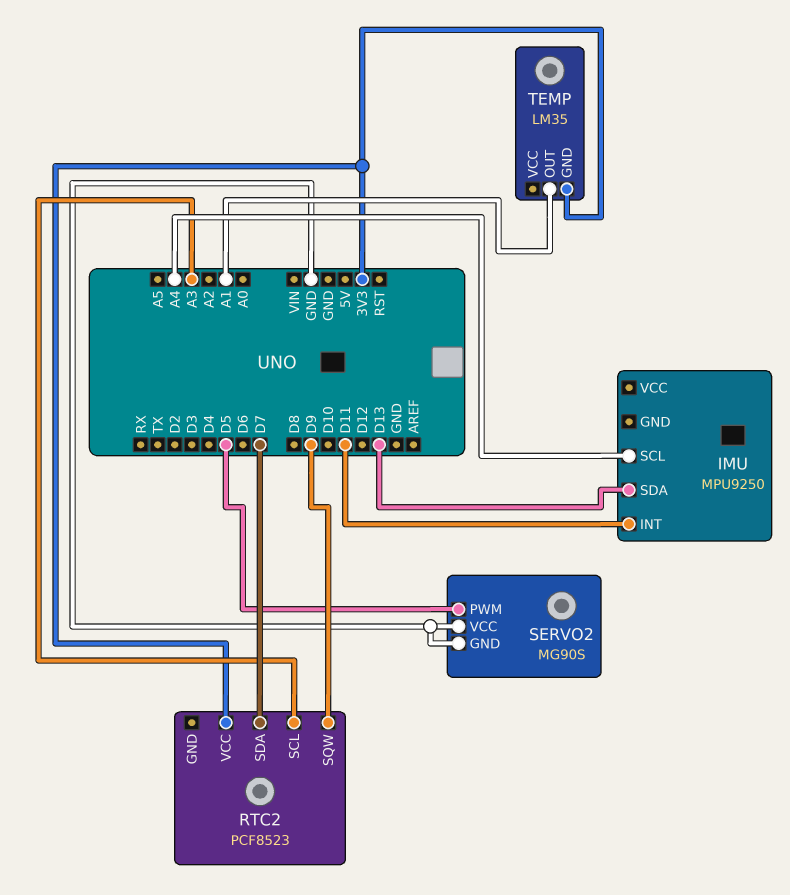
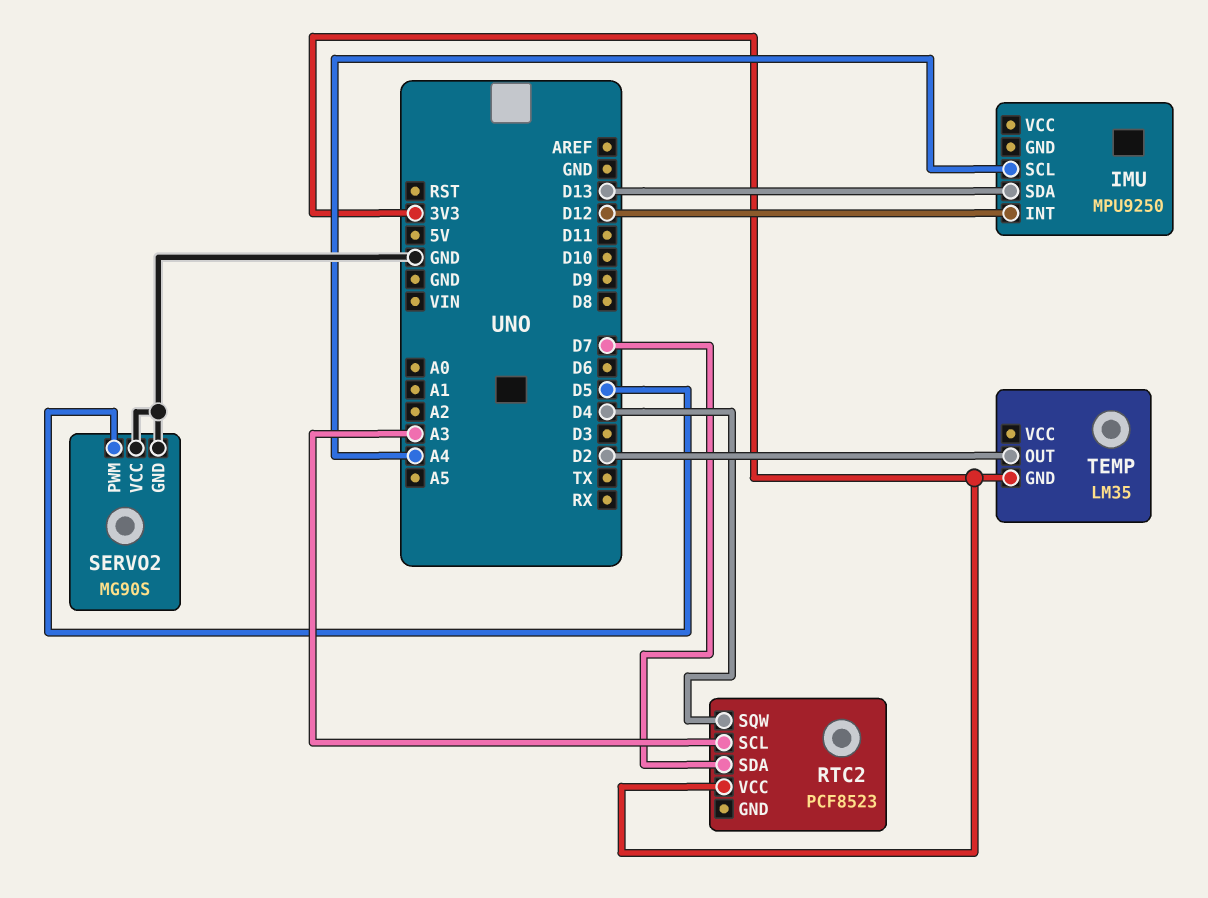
IMU pin INT: D11 -> D12
RTC2 pin SQW: D9 -> D4
TEMP pin OUT: A1 -> D2

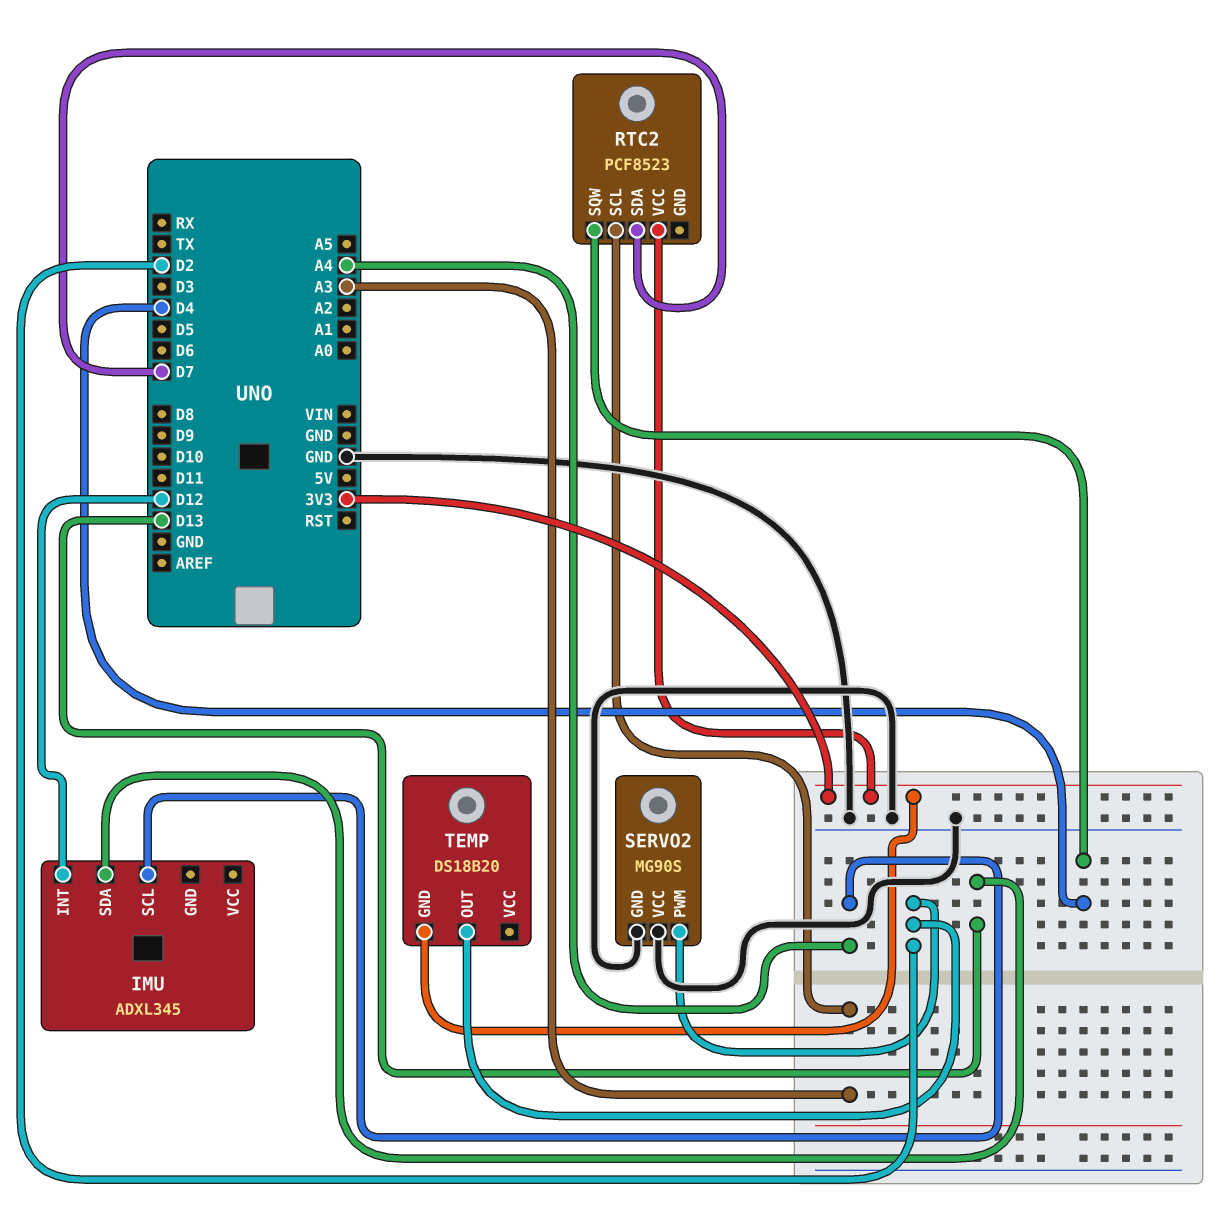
IMU: MPU9250 -> ADXL345
SERVO2 pin PWM: D5 -> D2
TEMP: LM35 -> DS18B20

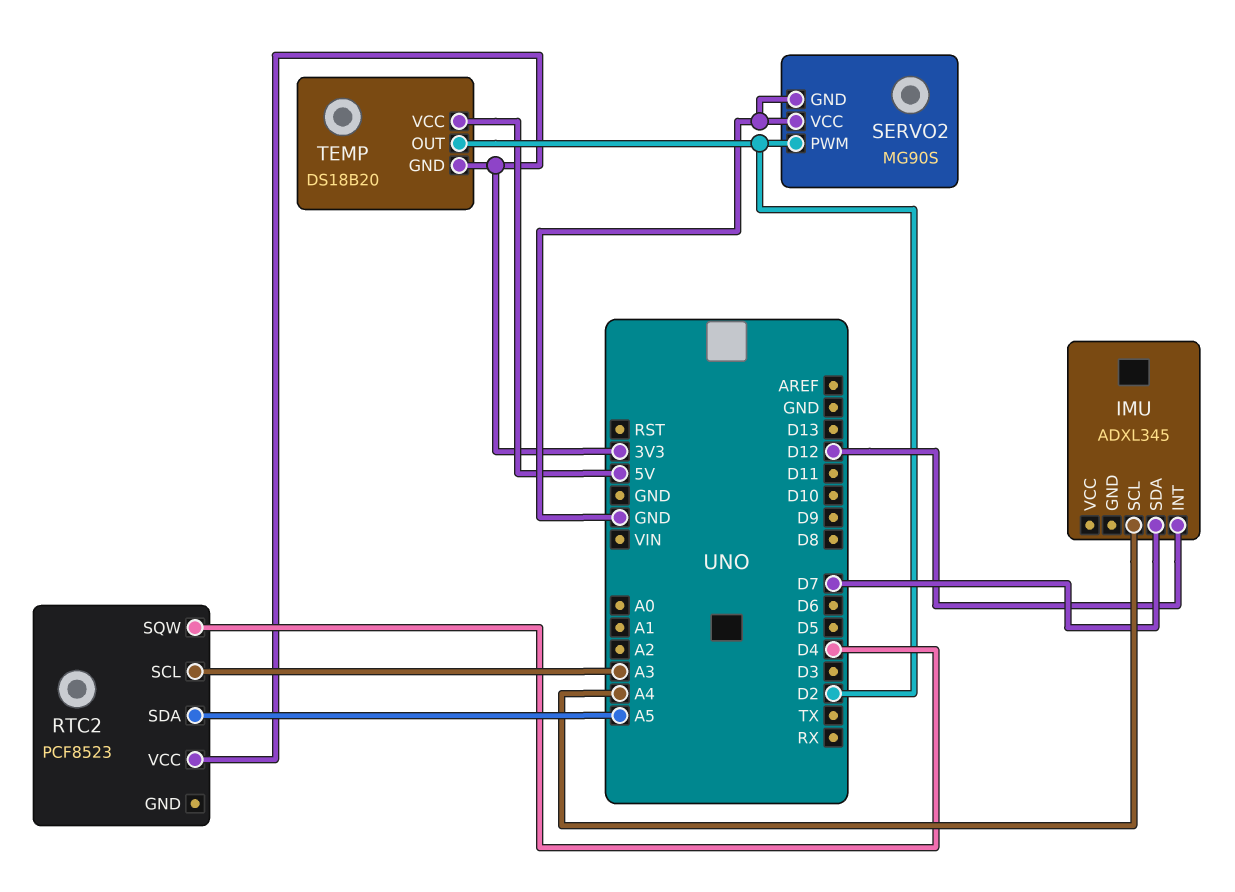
IMU pin SDA: D13 -> D7
RTC2 pin SDA: D7 -> A5
TEMP pin VCC: none -> 5V

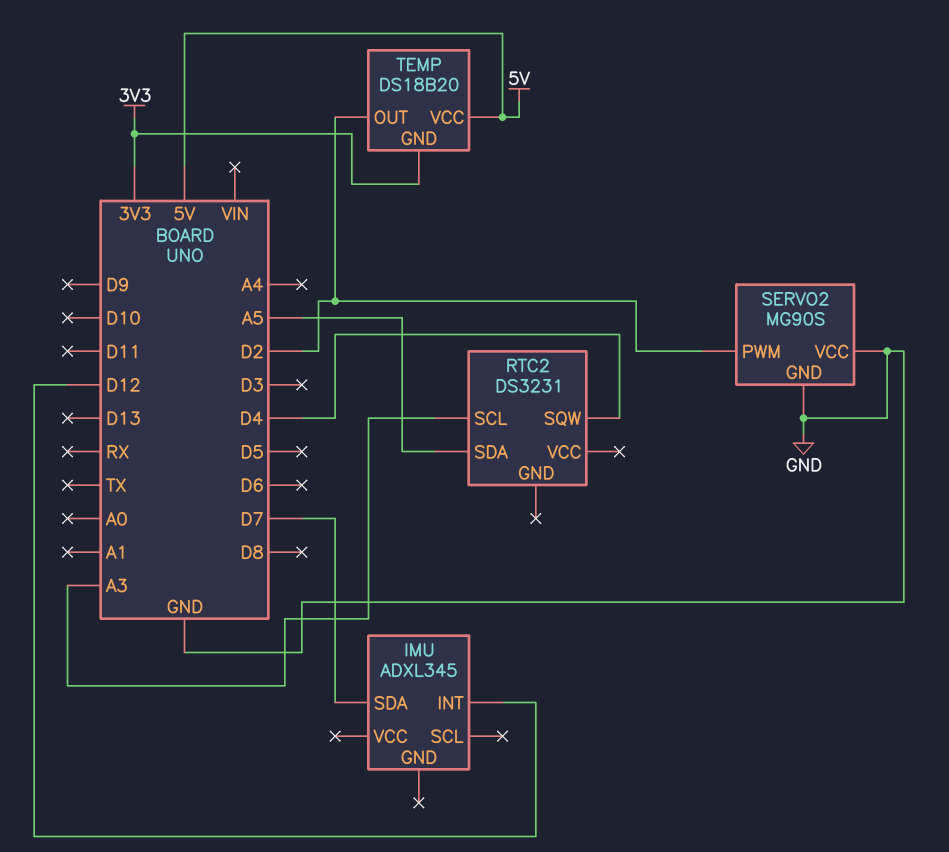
IMU pin SCL: A4 -> none
RTC2: PCF8523 -> DS3231
RTC2 pin VCC: 3V3 -> none

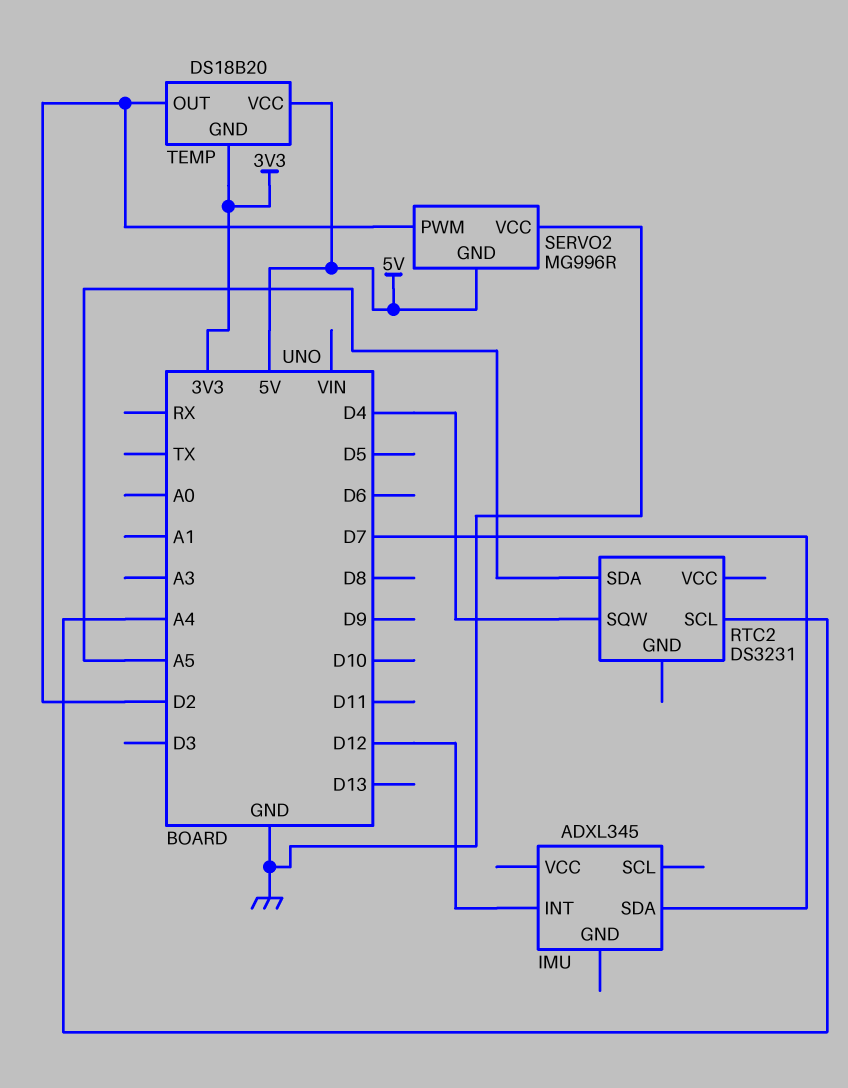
RTC2 pin SCL: A3 -> A4
SERVO2: MG90S -> MG996R
SERVO2 pin GND: GND -> 5V

